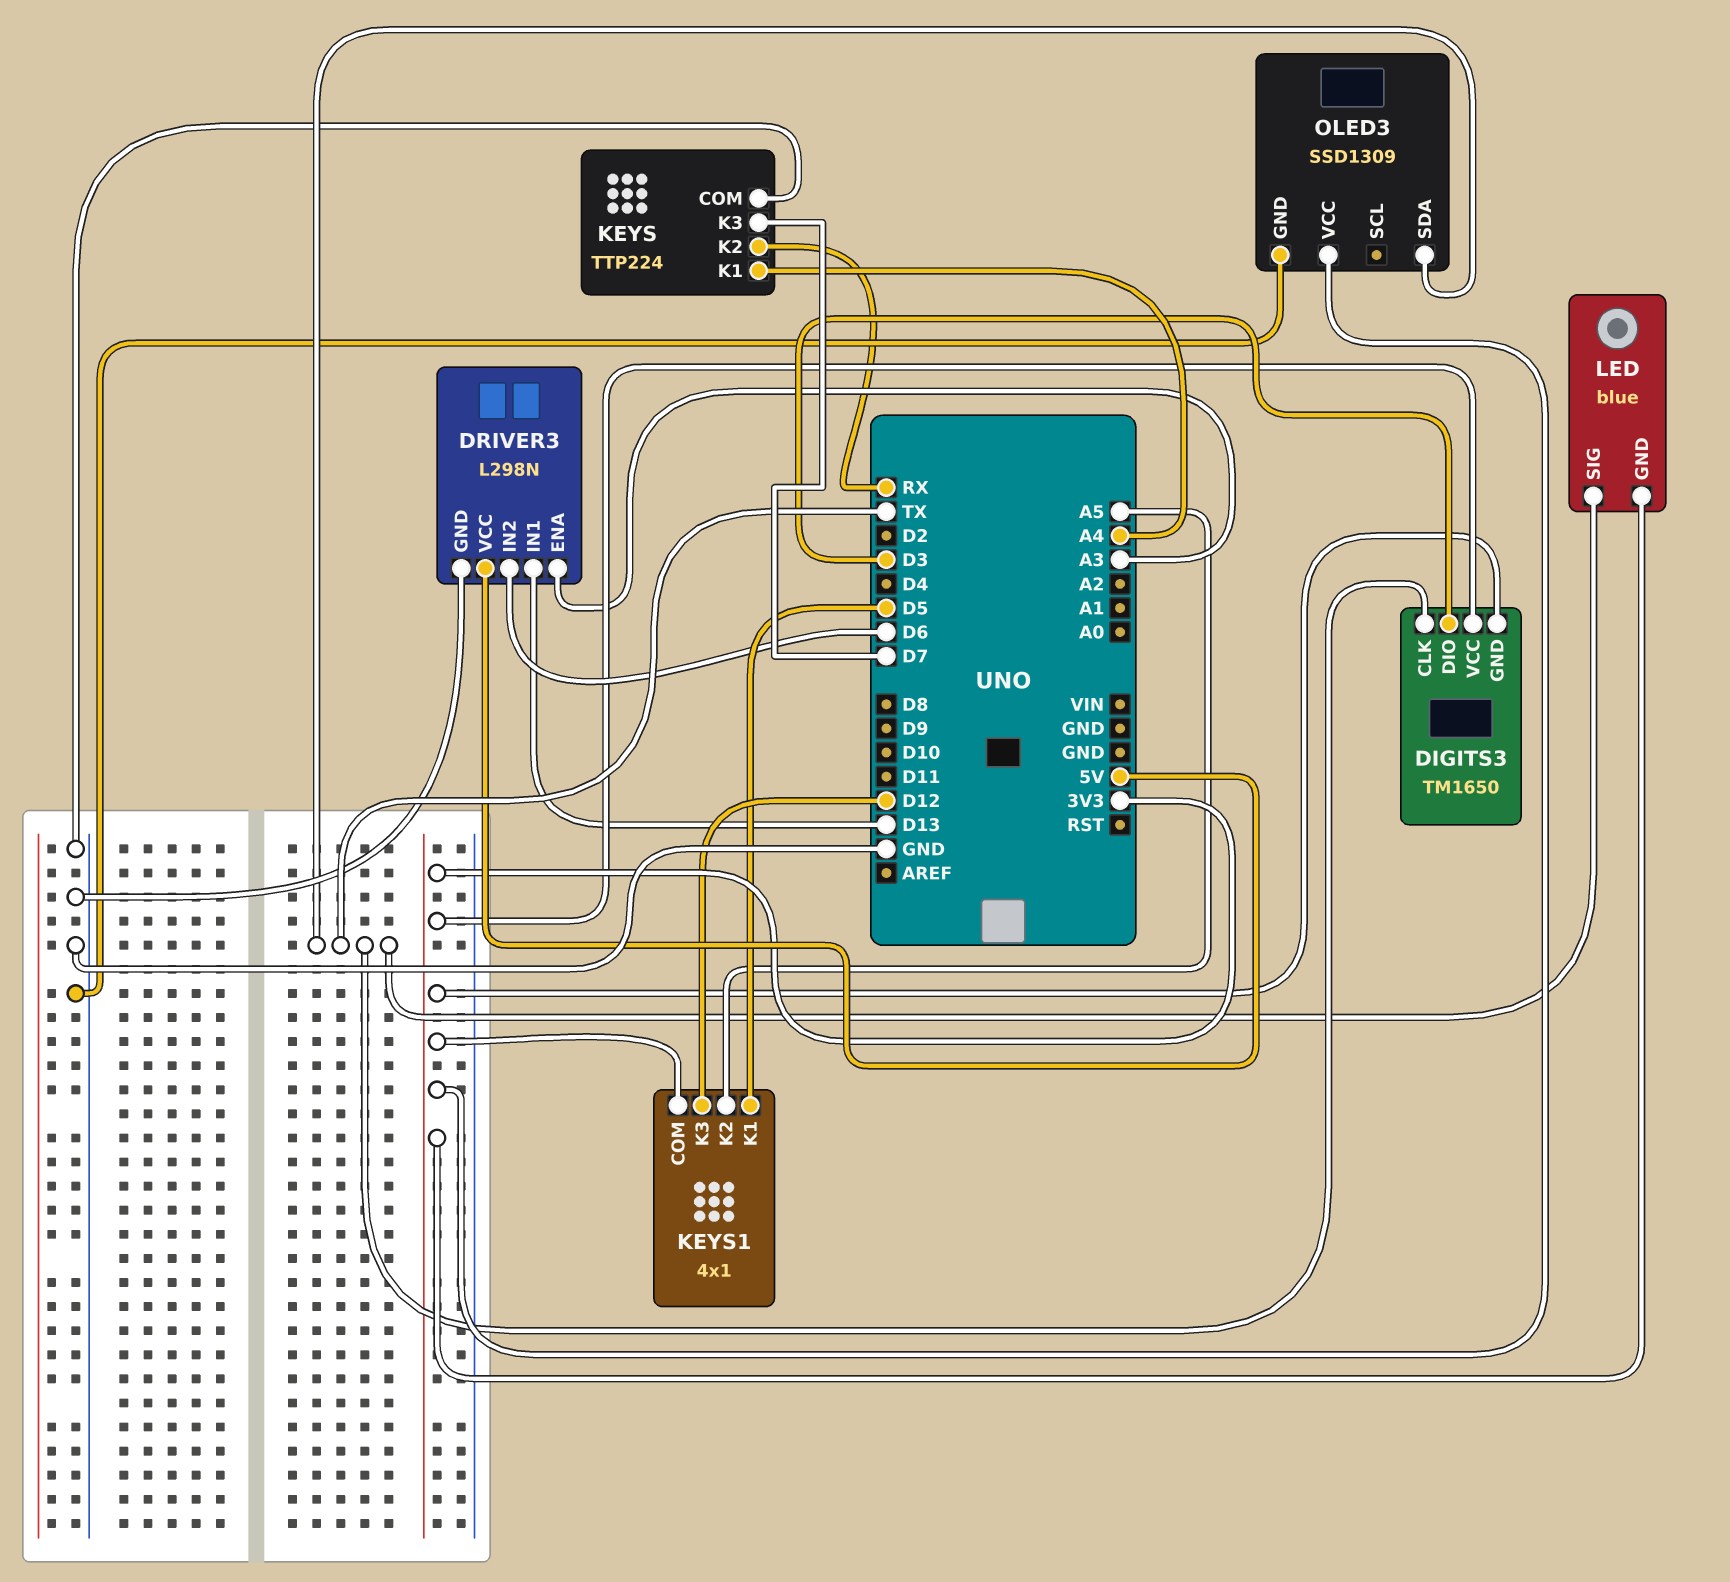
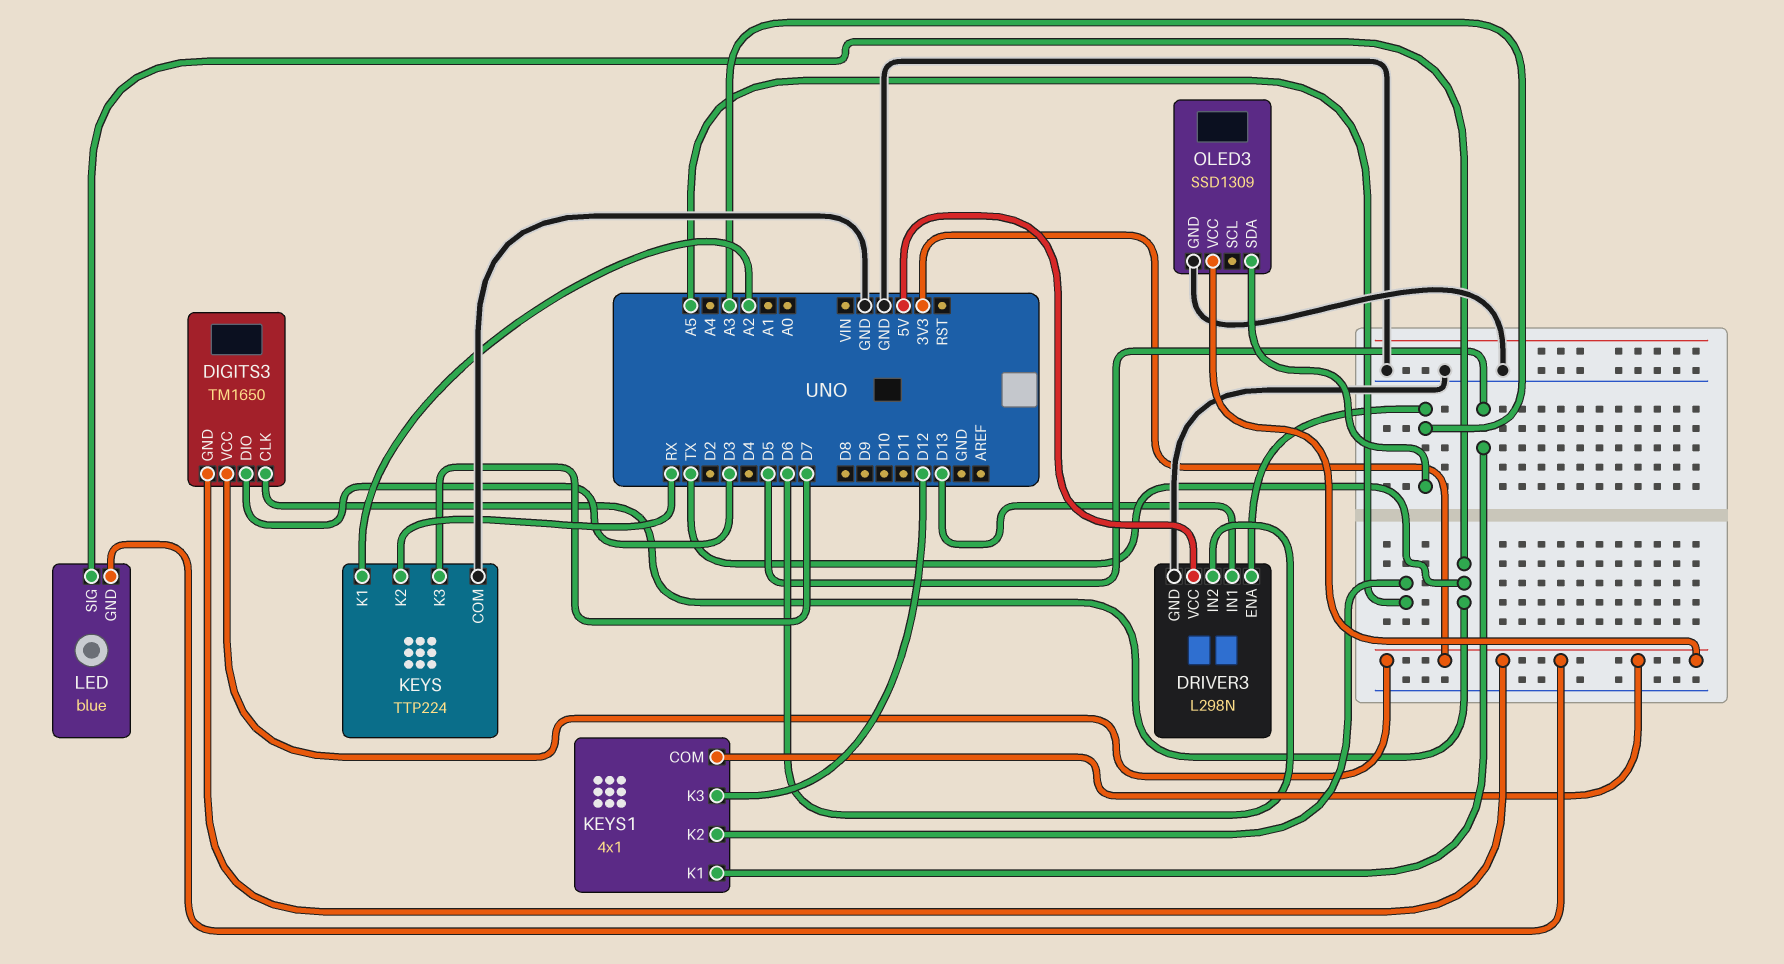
KEYS pin K1: A4 -> A2
OLED3 pin SDA: TX -> A3

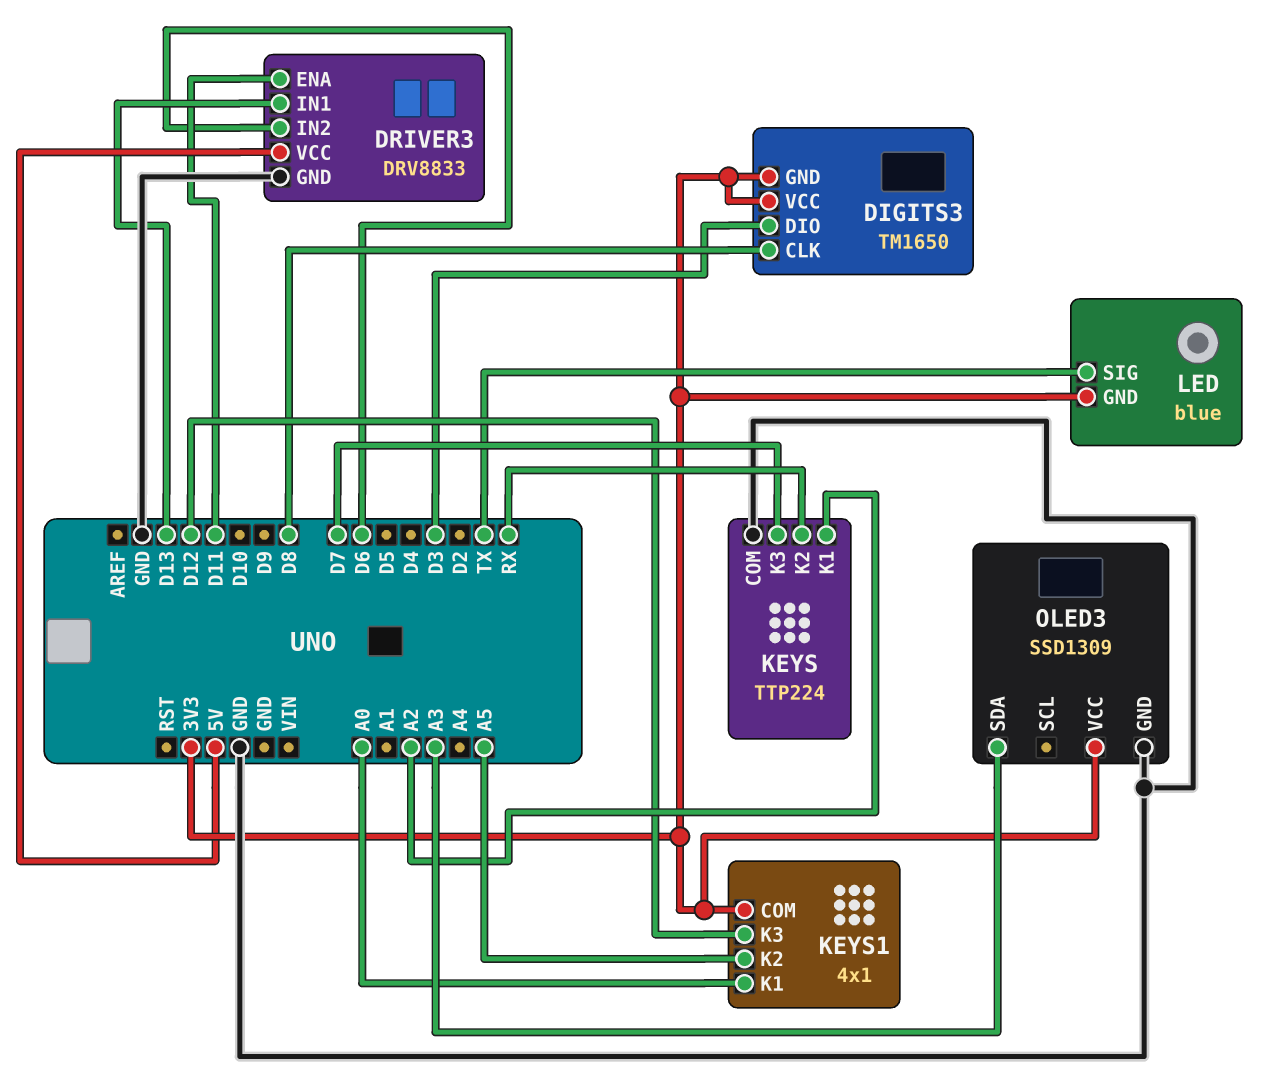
DIGITS3 pin CLK: TX -> D8
DRIVER3: L298N -> DRV8833
DRIVER3 pin ENA: A3 -> D11
KEYS1 pin K1: D5 -> A0

